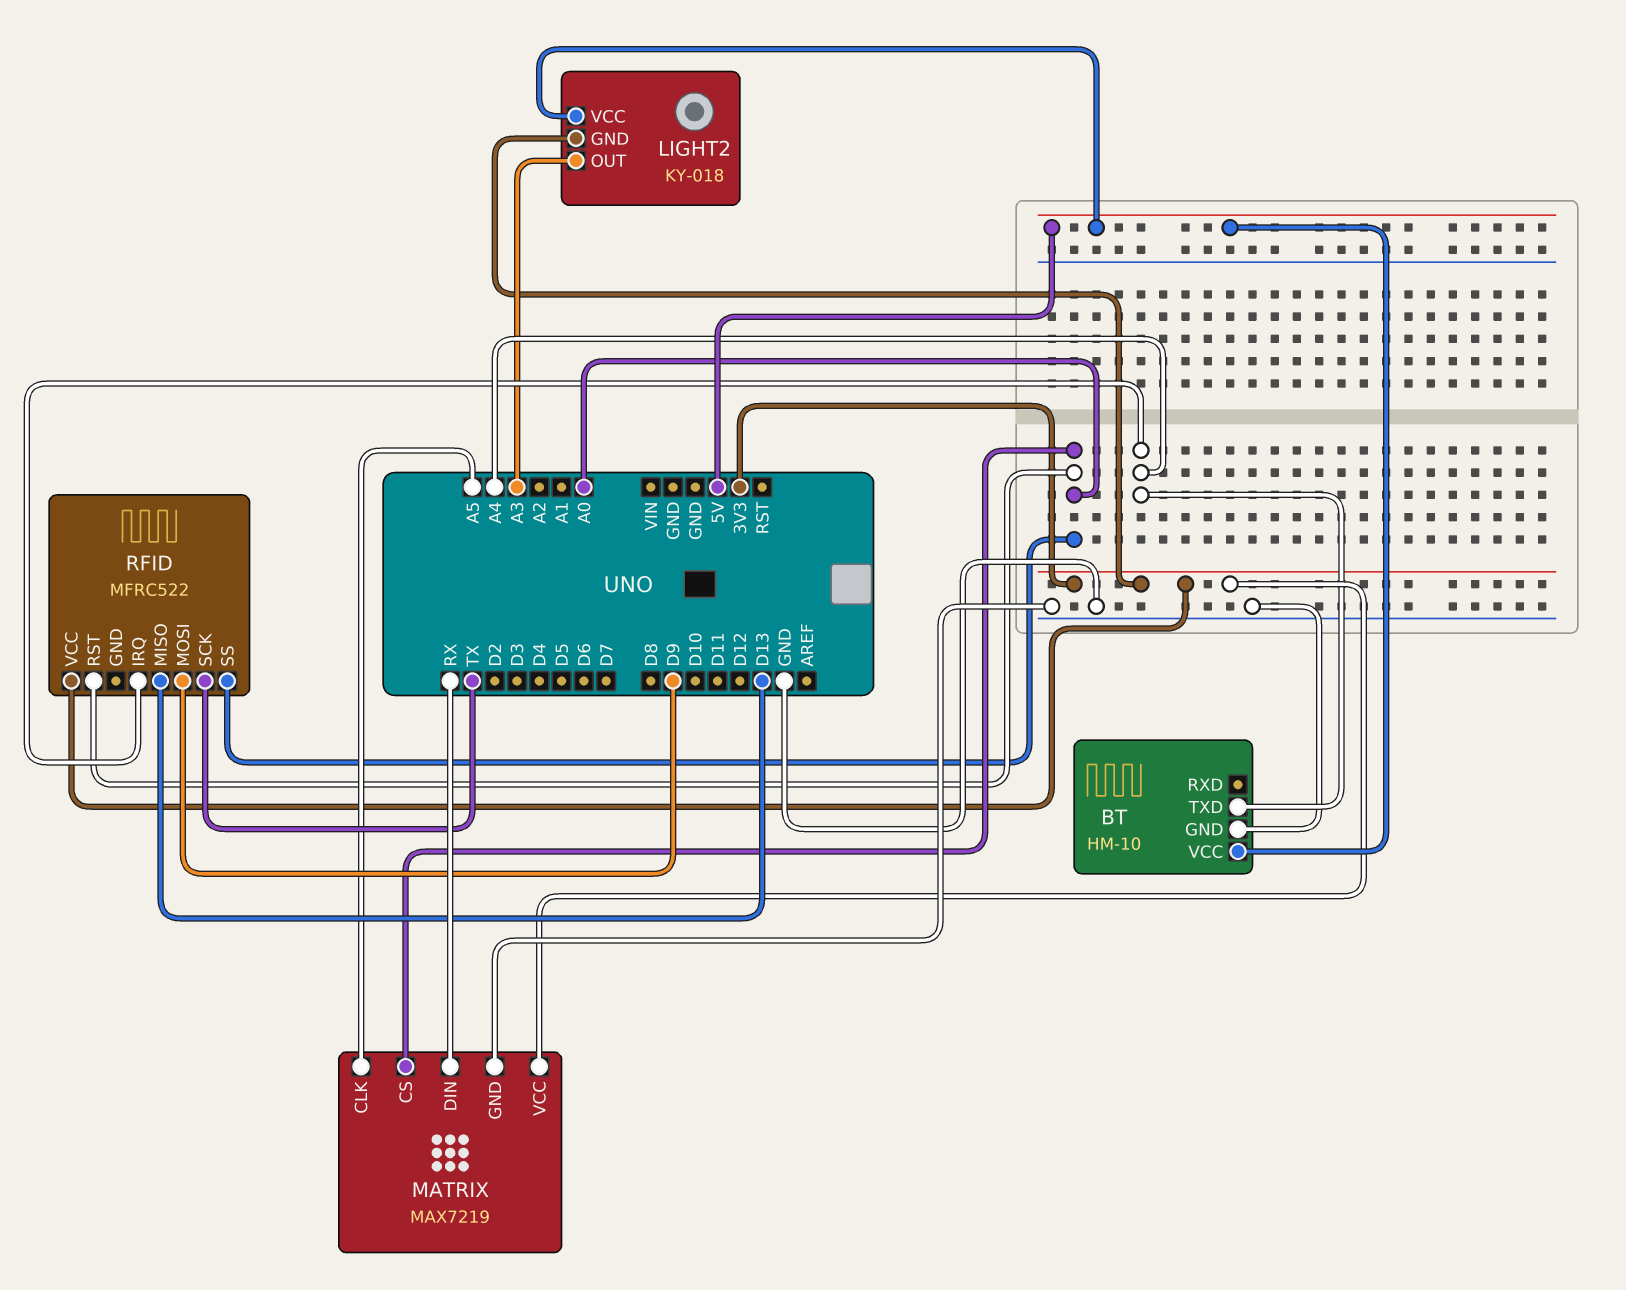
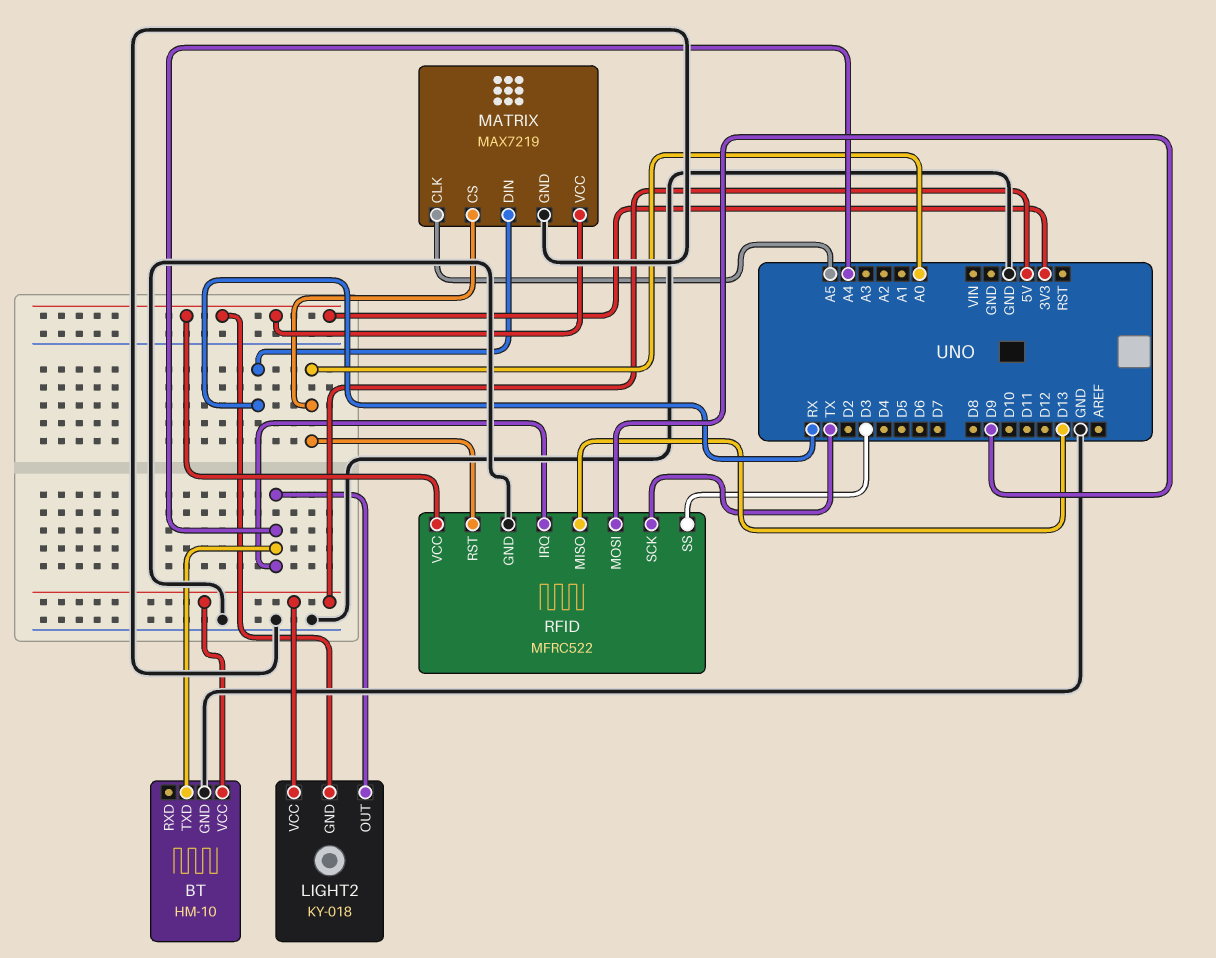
LIGHT2 pin OUT: A3 -> A4
RFID pin GND: none -> GND
RFID pin SS: A0 -> D3

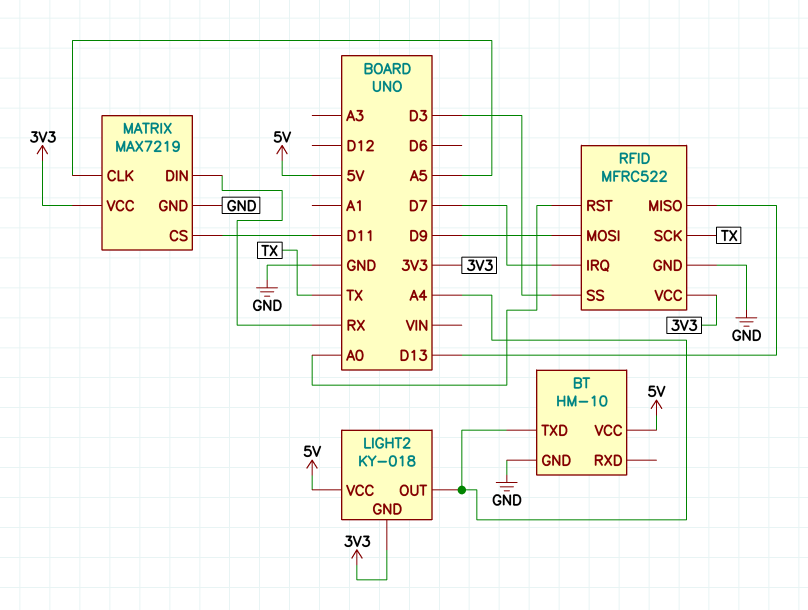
MATRIX pin CS: A0 -> D11
RFID pin IRQ: A4 -> D7

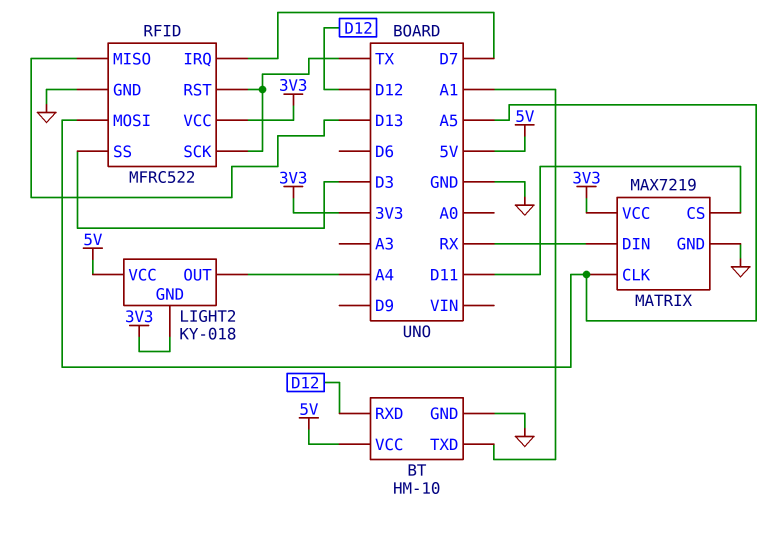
BT pin RXD: none -> D12
BT pin TXD: A4 -> A1
RFID pin MOSI: D9 -> A5
RFID pin RST: A0 -> TX

